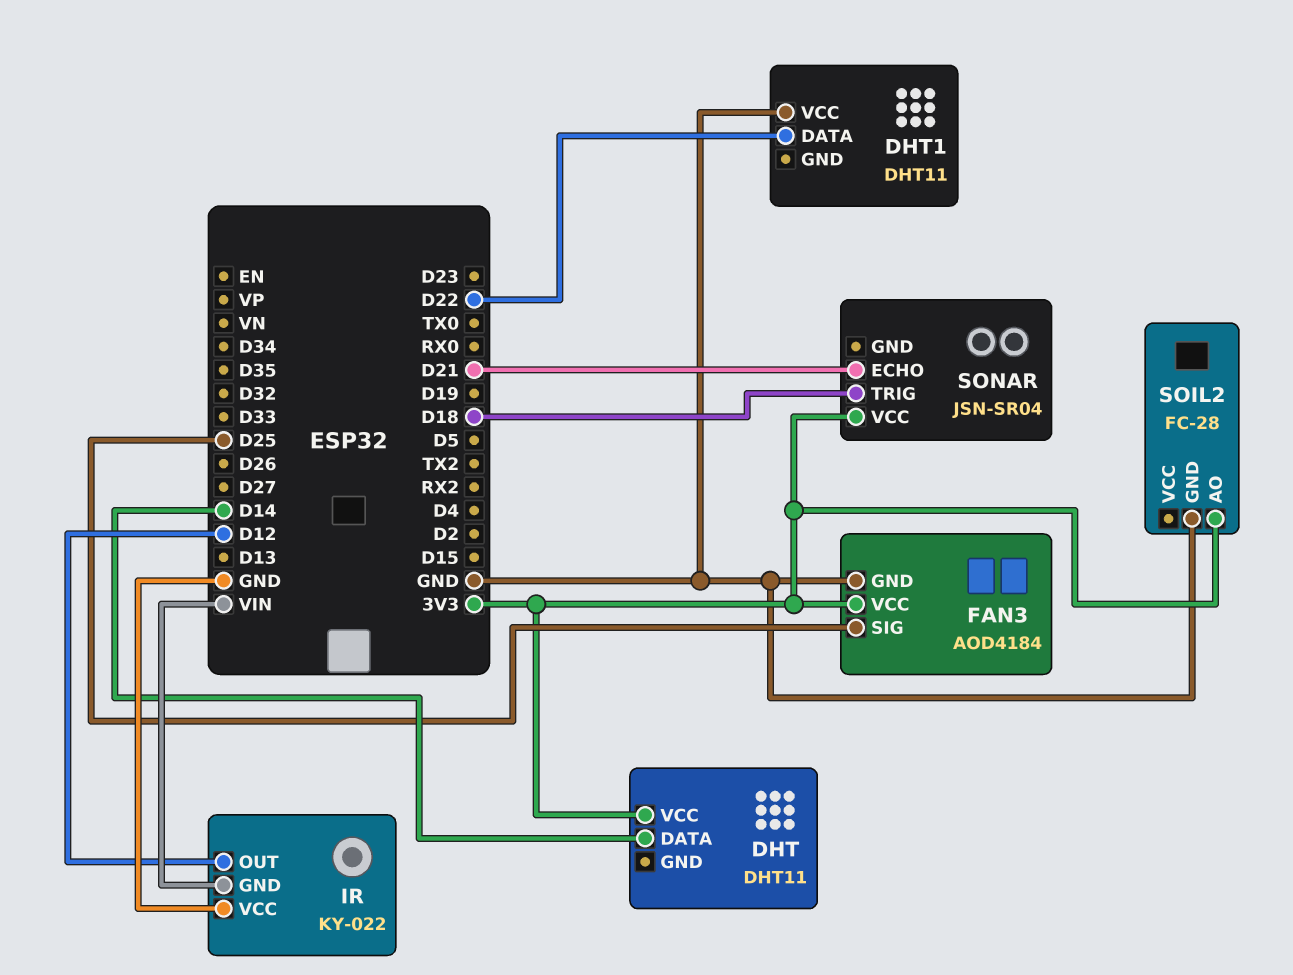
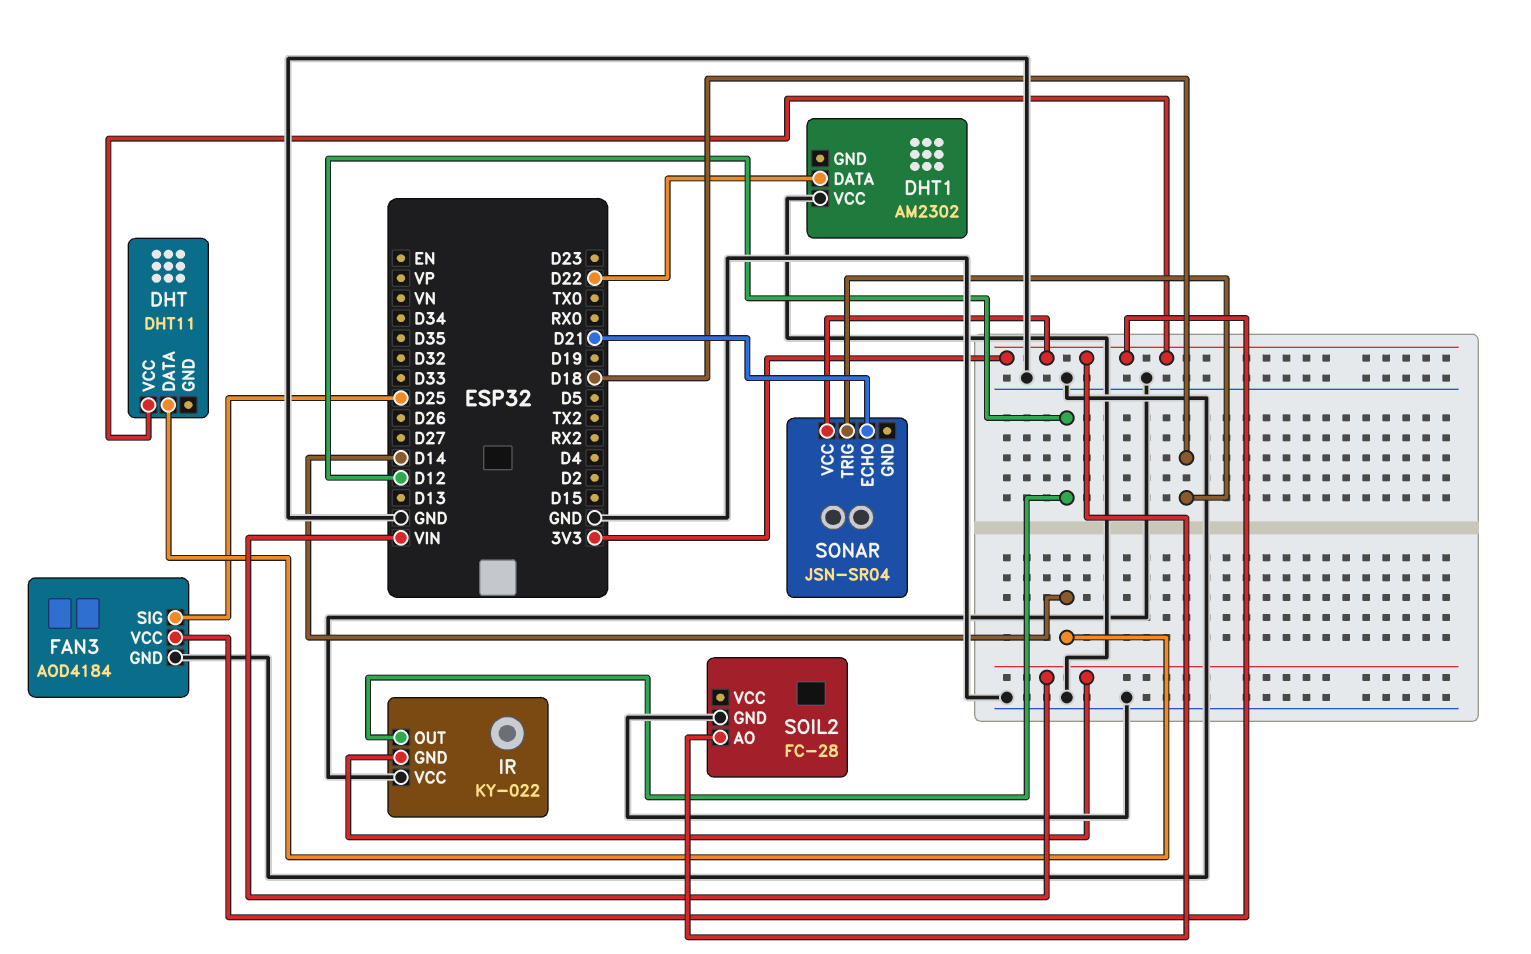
DHT1: DHT11 -> AM2302

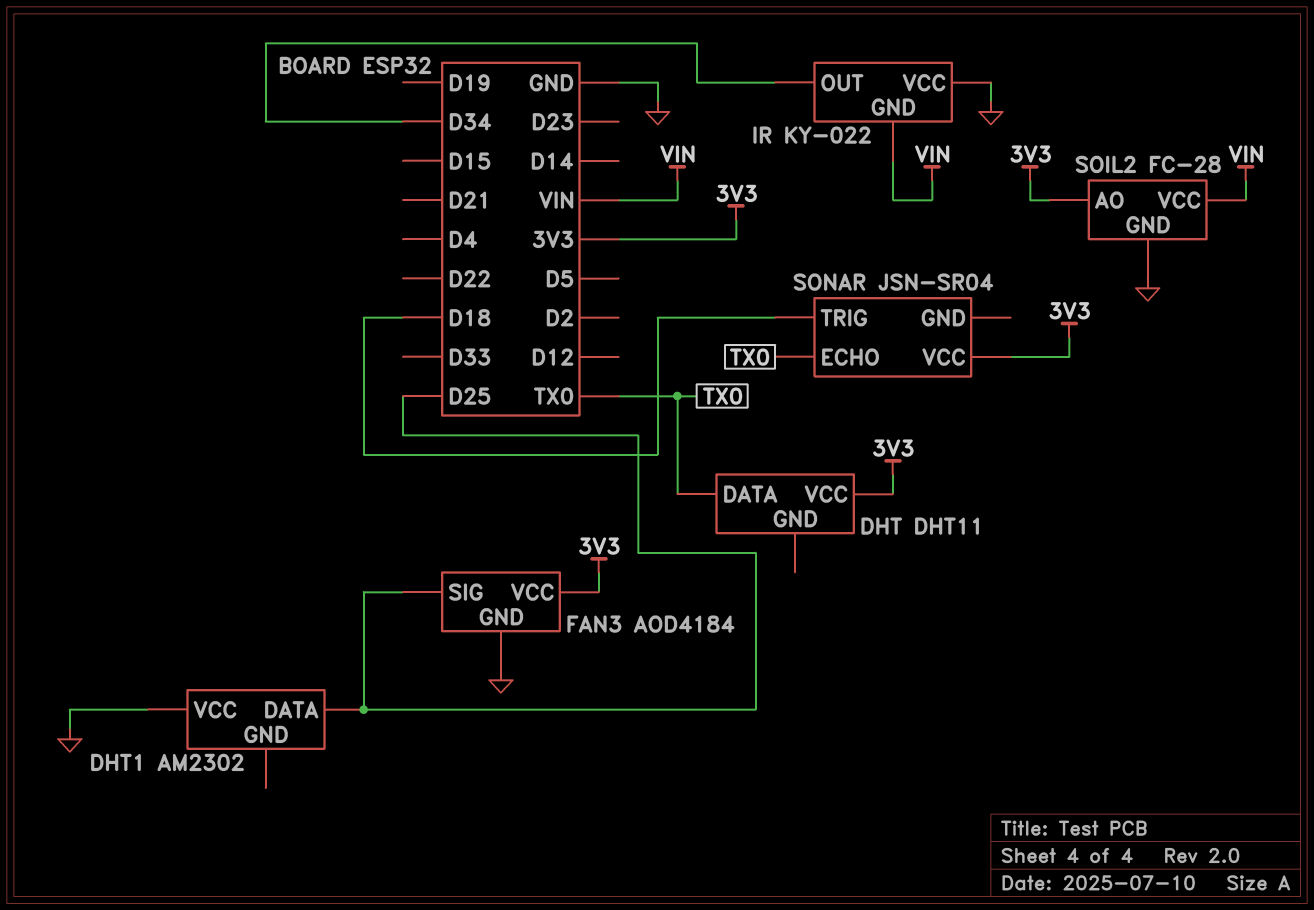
DHT pin DATA: D14 -> TX0
DHT1 pin DATA: D22 -> D25
IR pin OUT: D12 -> D34
SOIL2 pin VCC: none -> VIN
SONAR pin ECHO: D21 -> TX0

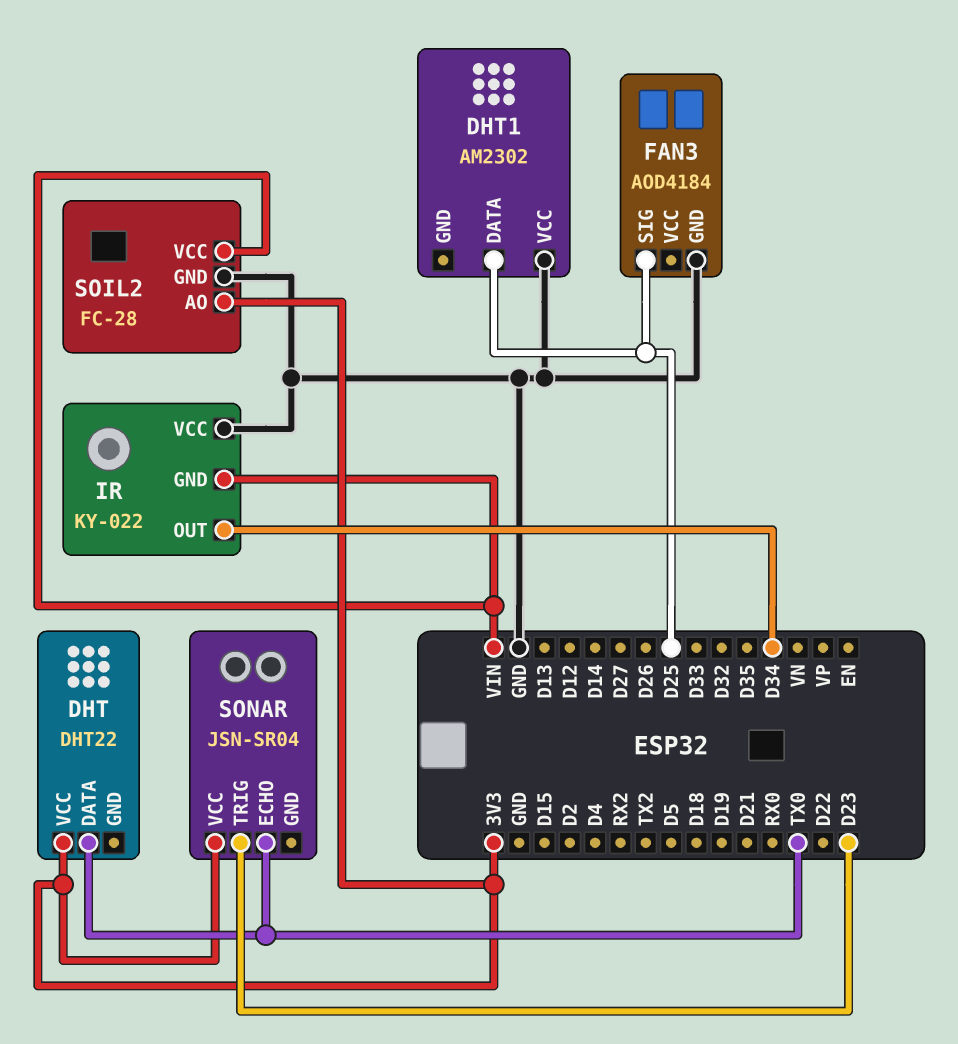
DHT: DHT11 -> DHT22
FAN3 pin VCC: 3V3 -> none
SONAR pin TRIG: D18 -> D23

